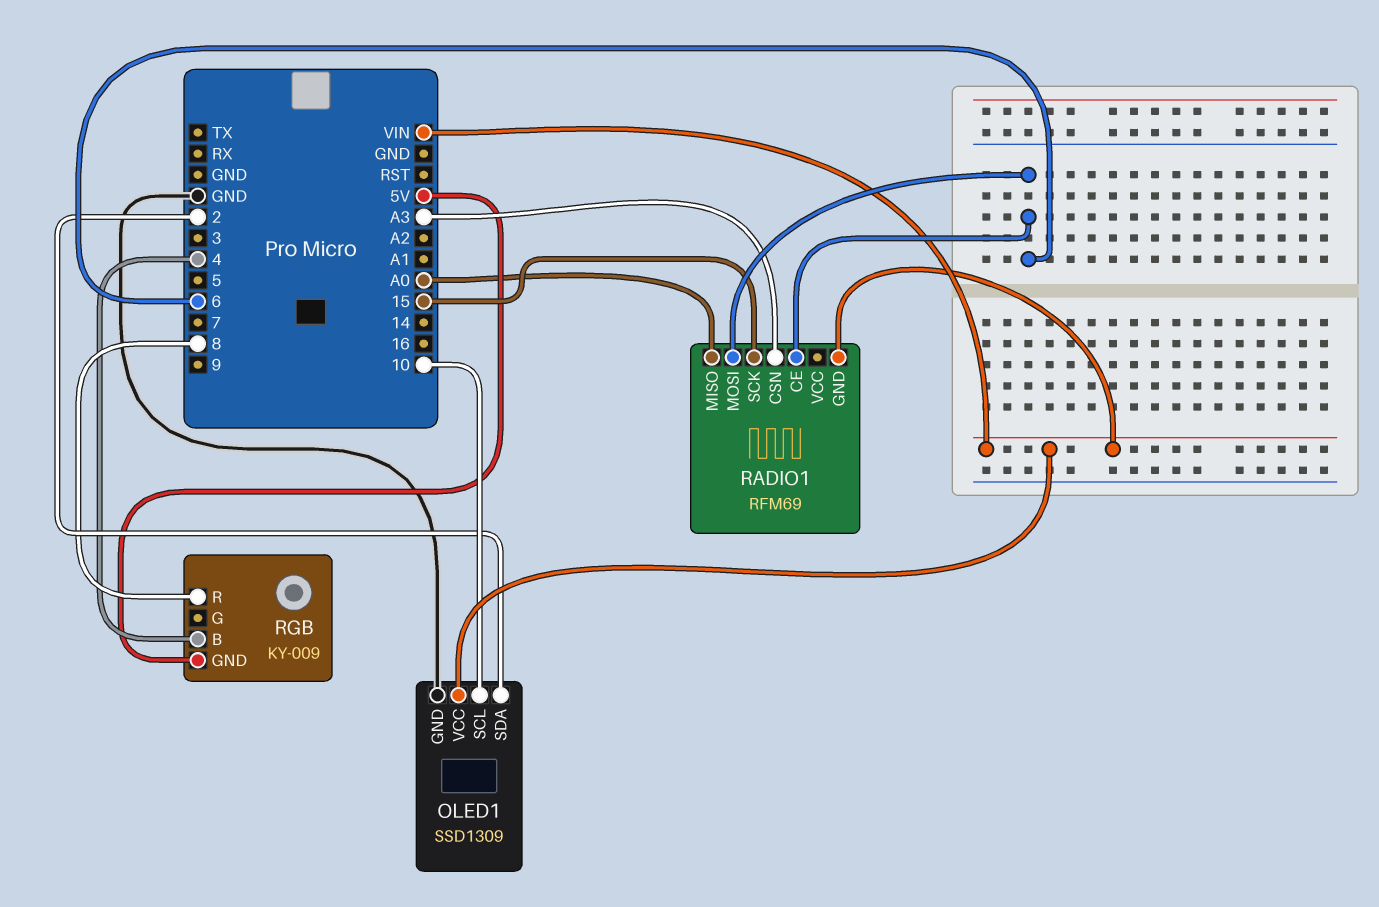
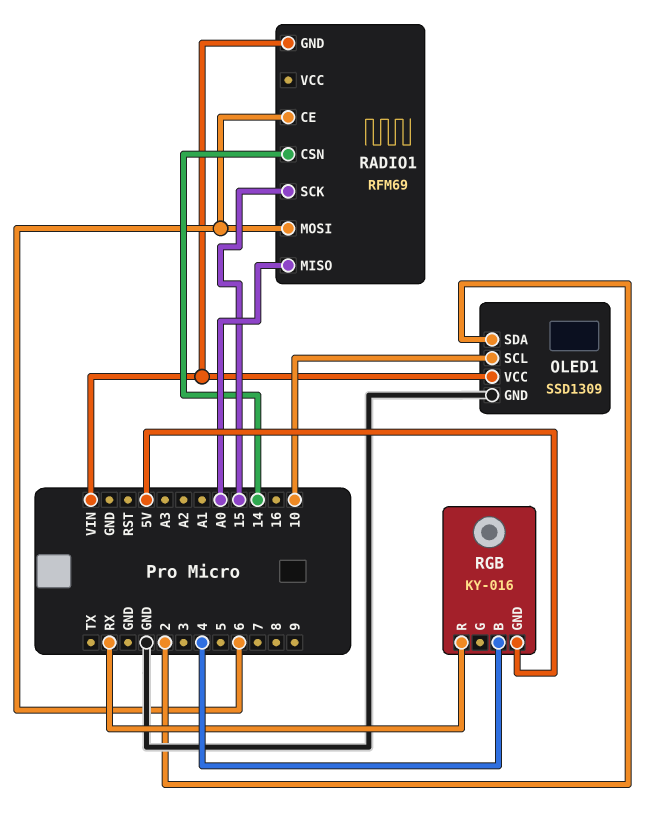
RADIO1 pin CSN: A3 -> 14
RGB: KY-009 -> KY-016
RGB pin R: 8 -> RX

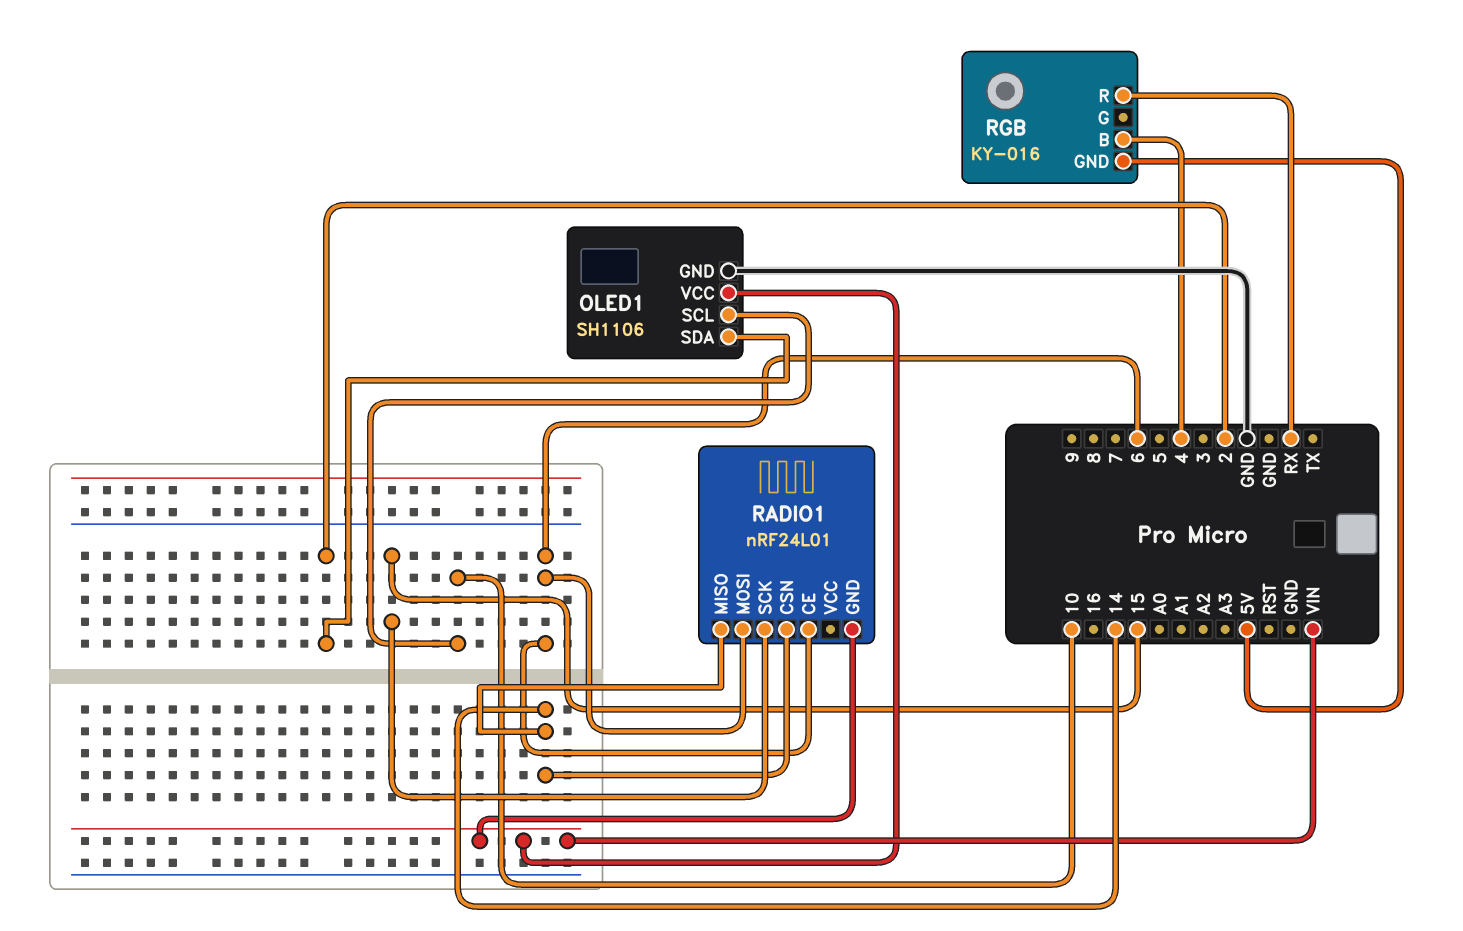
OLED1: SSD1309 -> SH1106
RADIO1: RFM69 -> nRF24L01
RADIO1 pin MISO: A0 -> 14

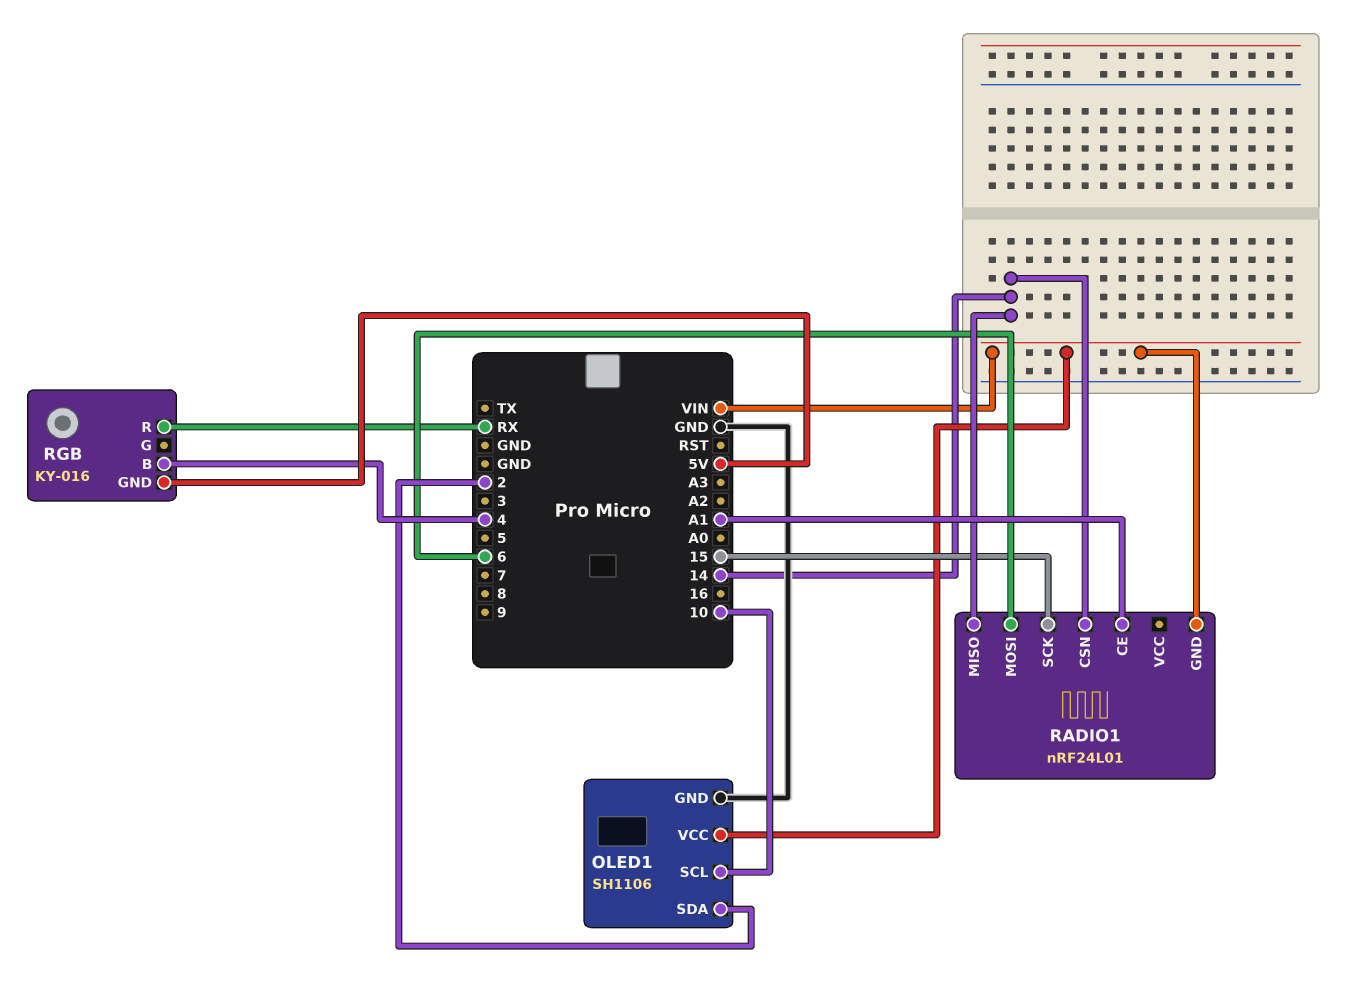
RADIO1 pin CE: 6 -> A1

